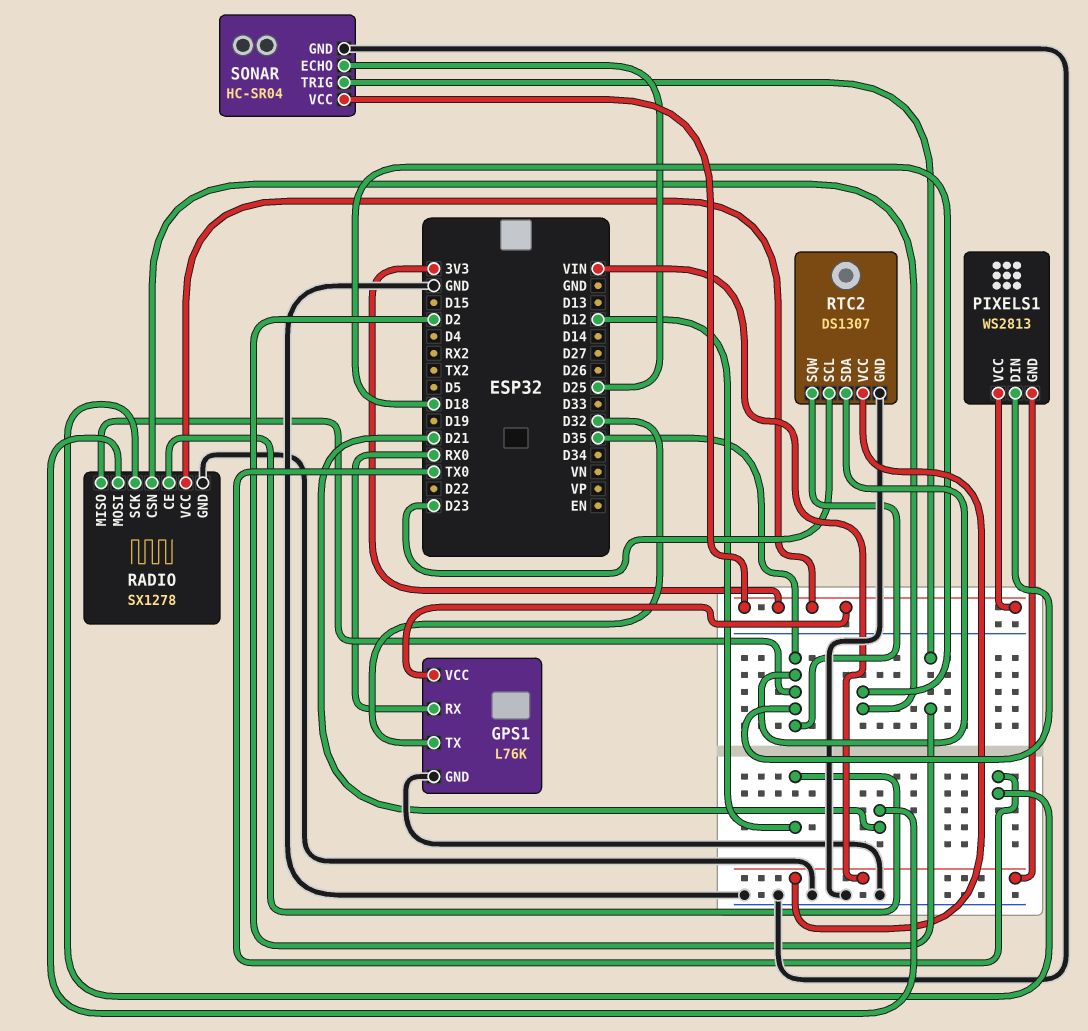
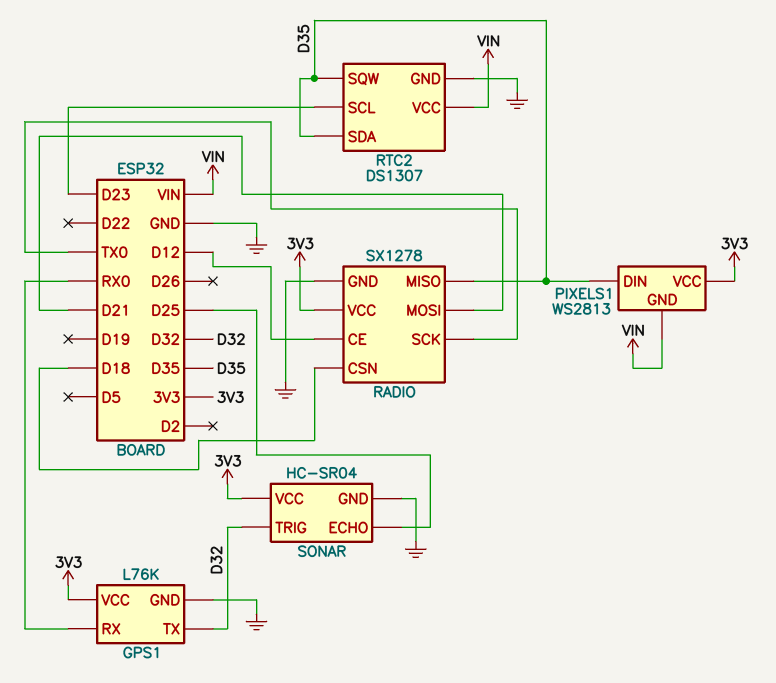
SONAR pin TRIG: D2 -> D32

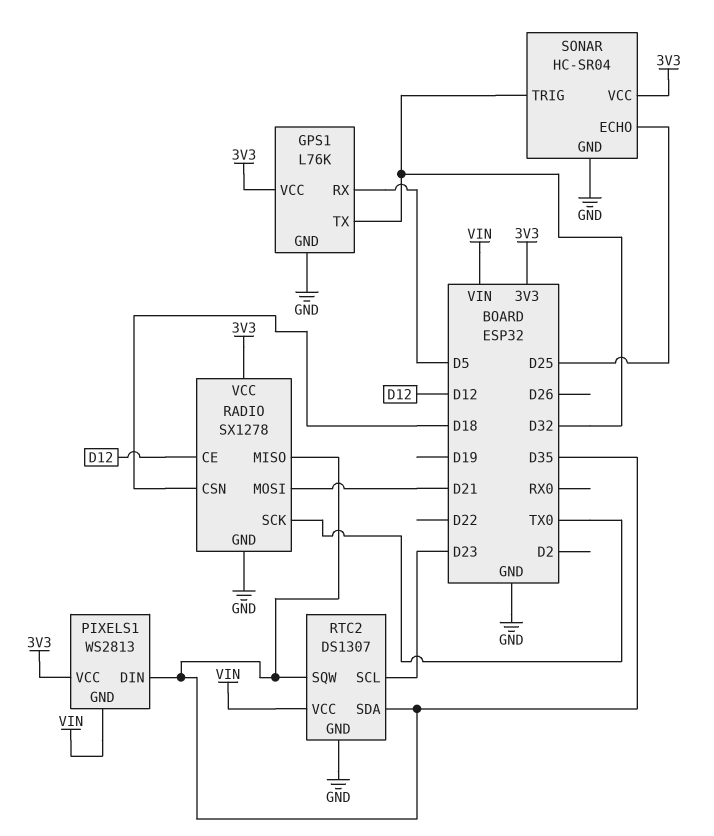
GPS1 pin RX: RX0 -> D5

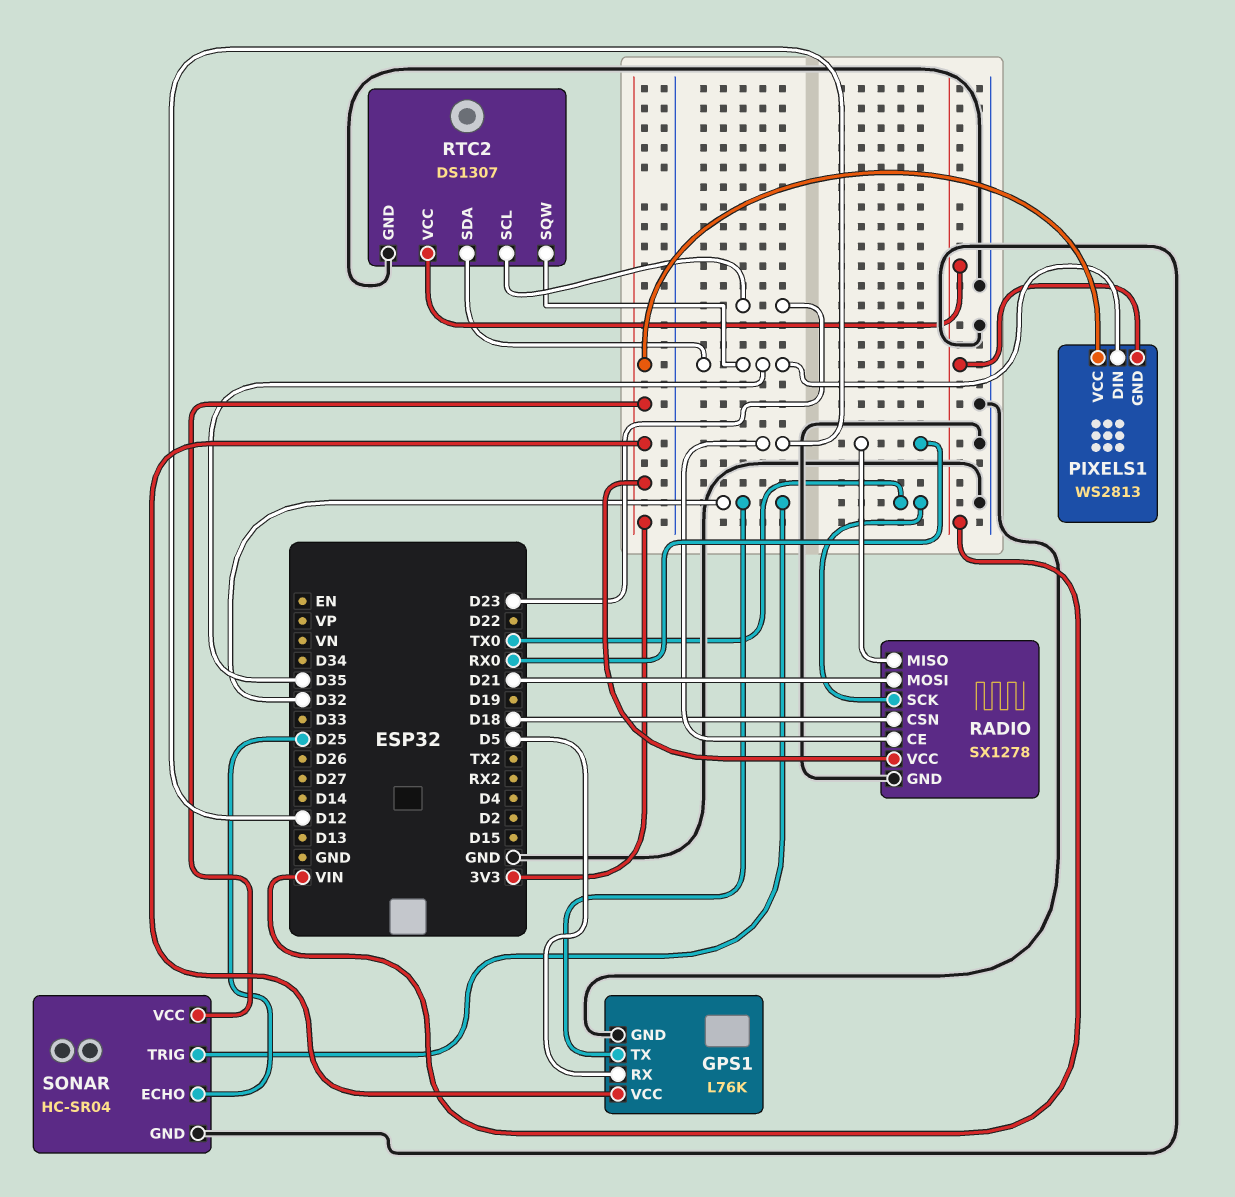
RADIO pin MISO: D35 -> RX0

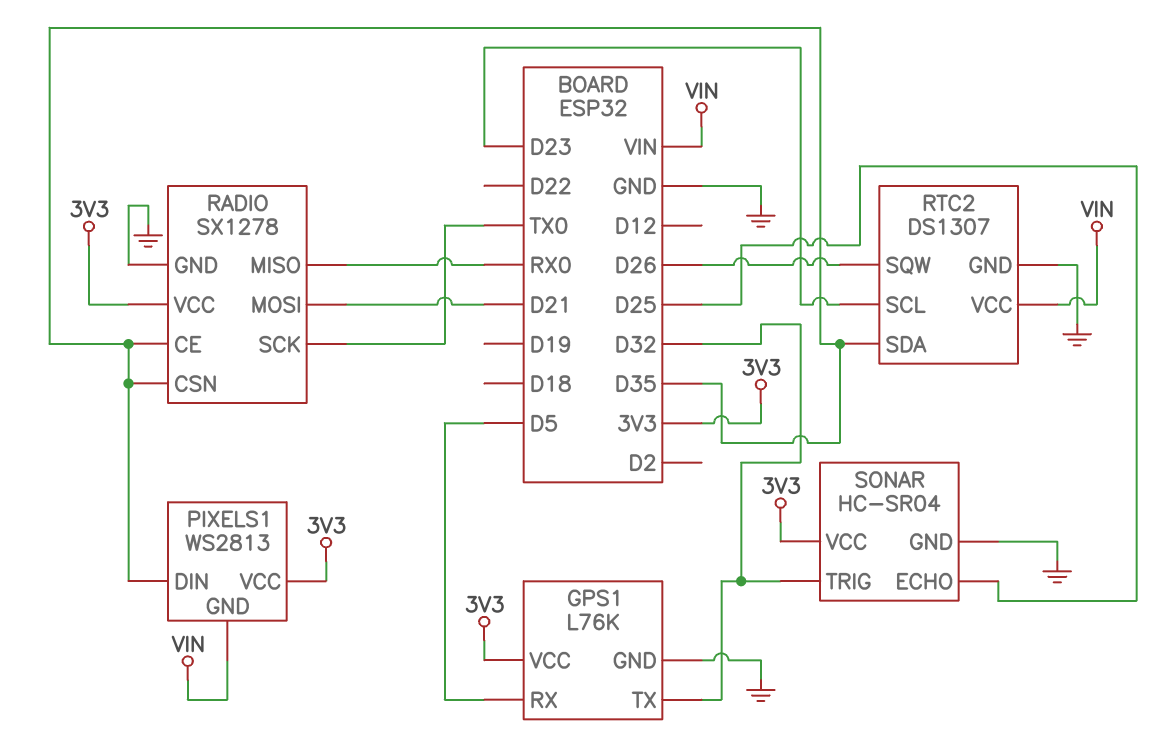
RADIO pin CE: D12 -> D35
RADIO pin CSN: D18 -> D35
RTC2 pin SQW: D35 -> D26

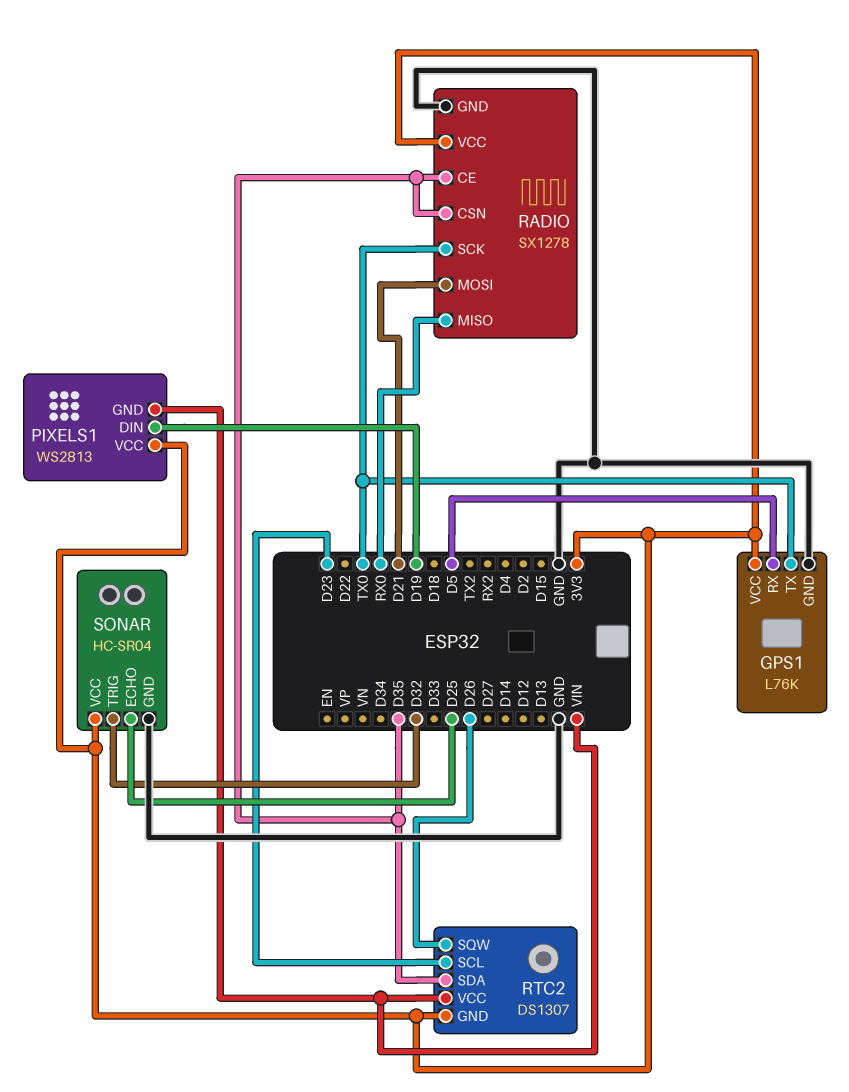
GPS1 pin TX: D32 -> TX0
PIXELS1 pin DIN: D35 -> D19
RTC2 pin GND: GND -> 3V3

